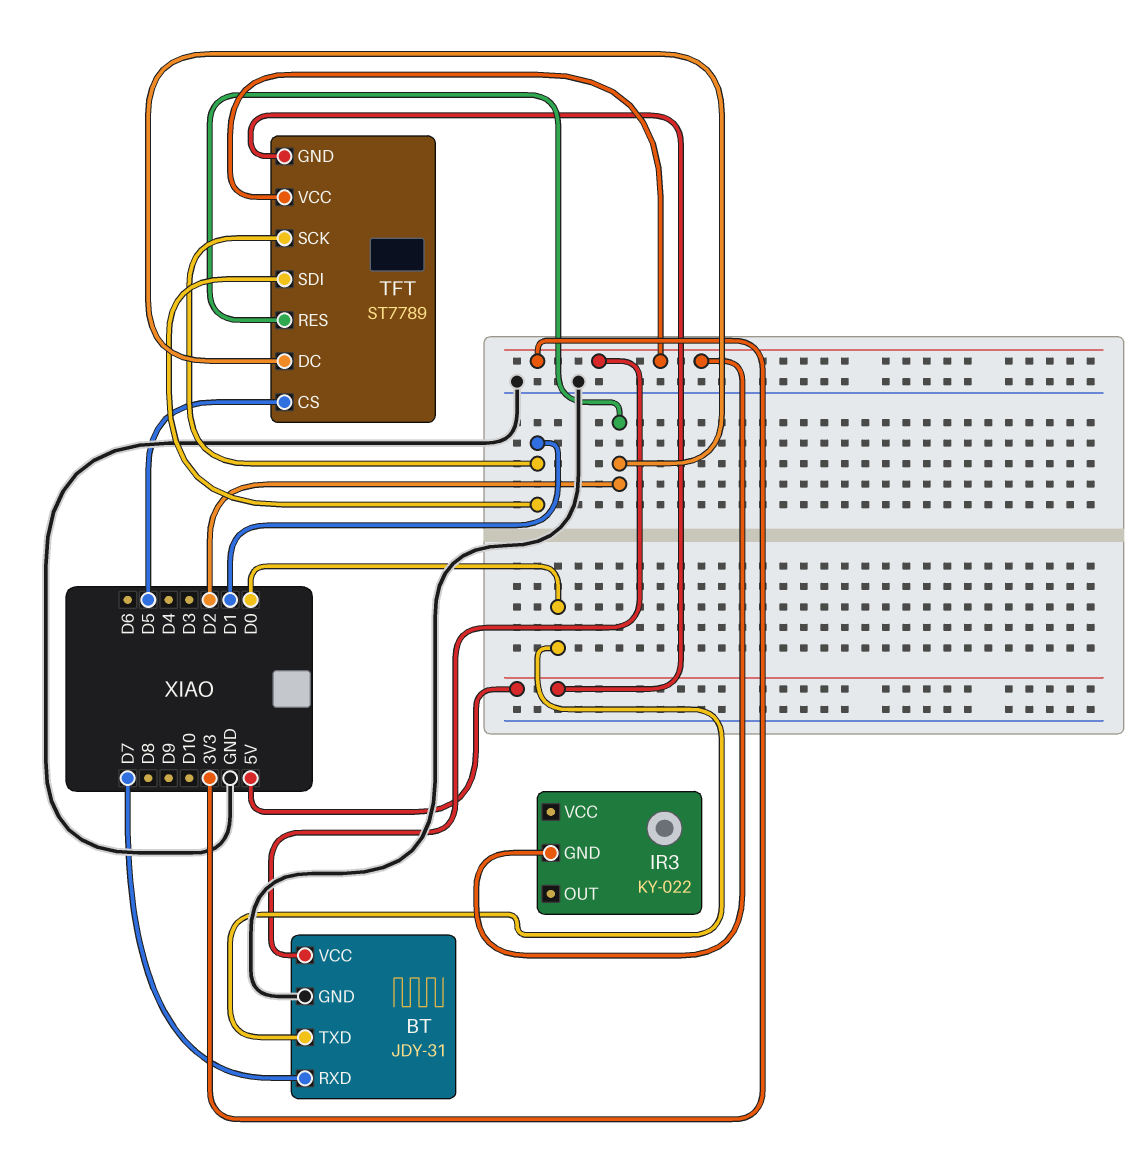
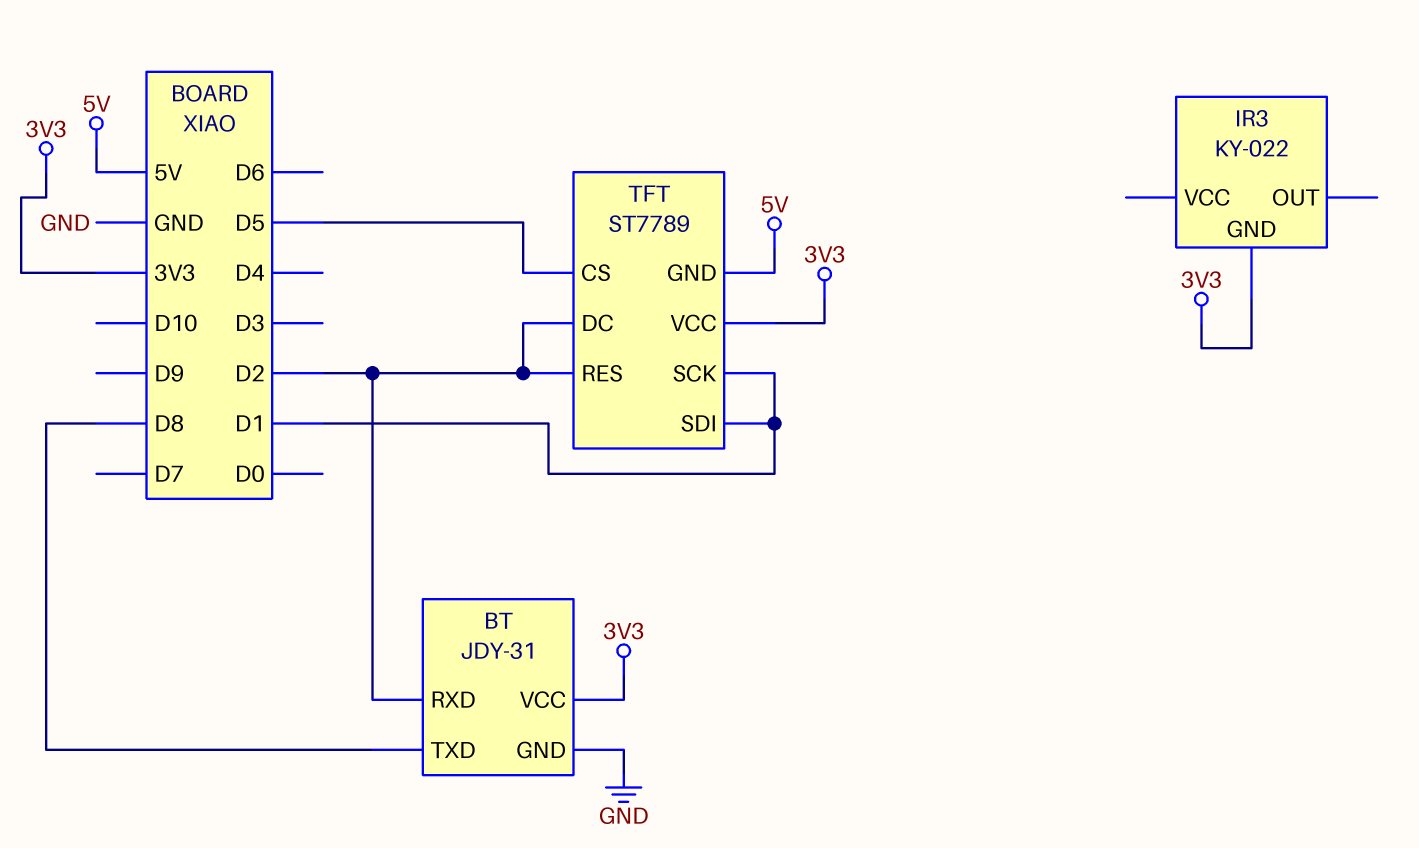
BT pin RXD: D7 -> D2
BT pin TXD: D0 -> D8

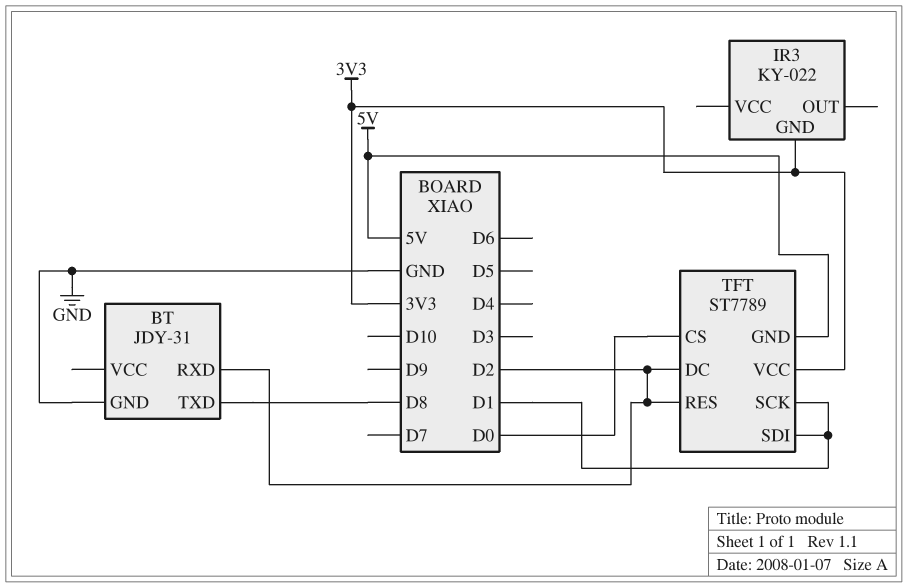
BT pin VCC: 3V3 -> none
TFT pin CS: D5 -> D0

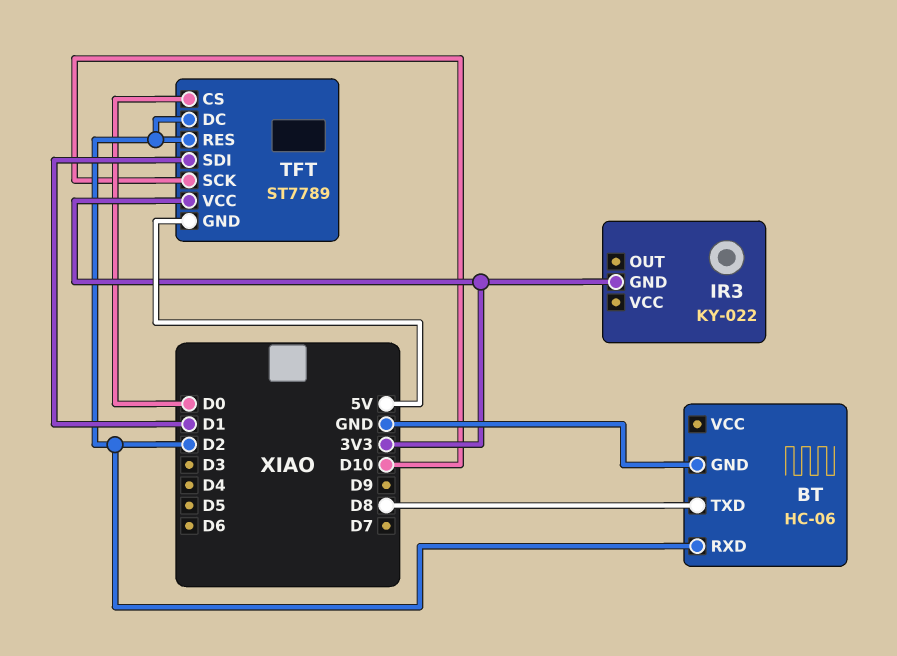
BT: JDY-31 -> HC-06
TFT pin SCK: D1 -> D10

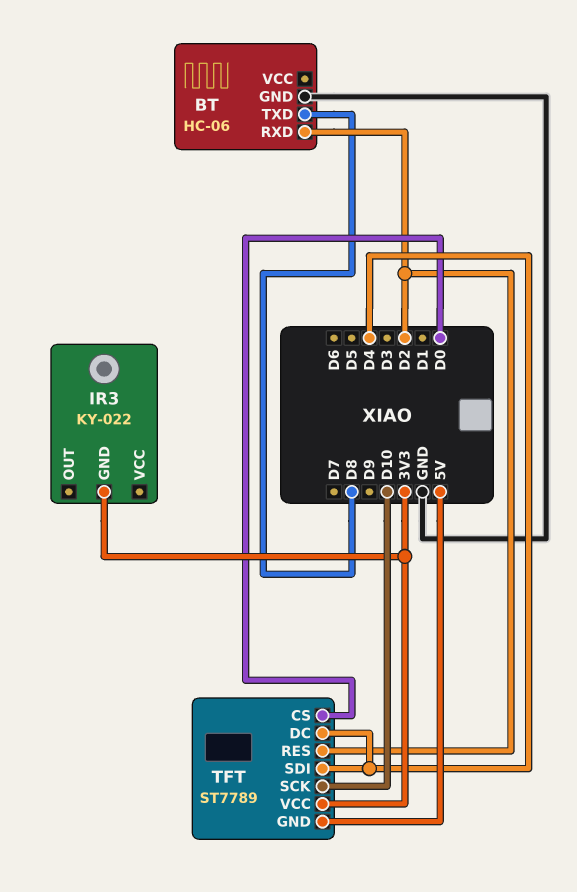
TFT pin DC: D2 -> D4
TFT pin SDI: D1 -> D4

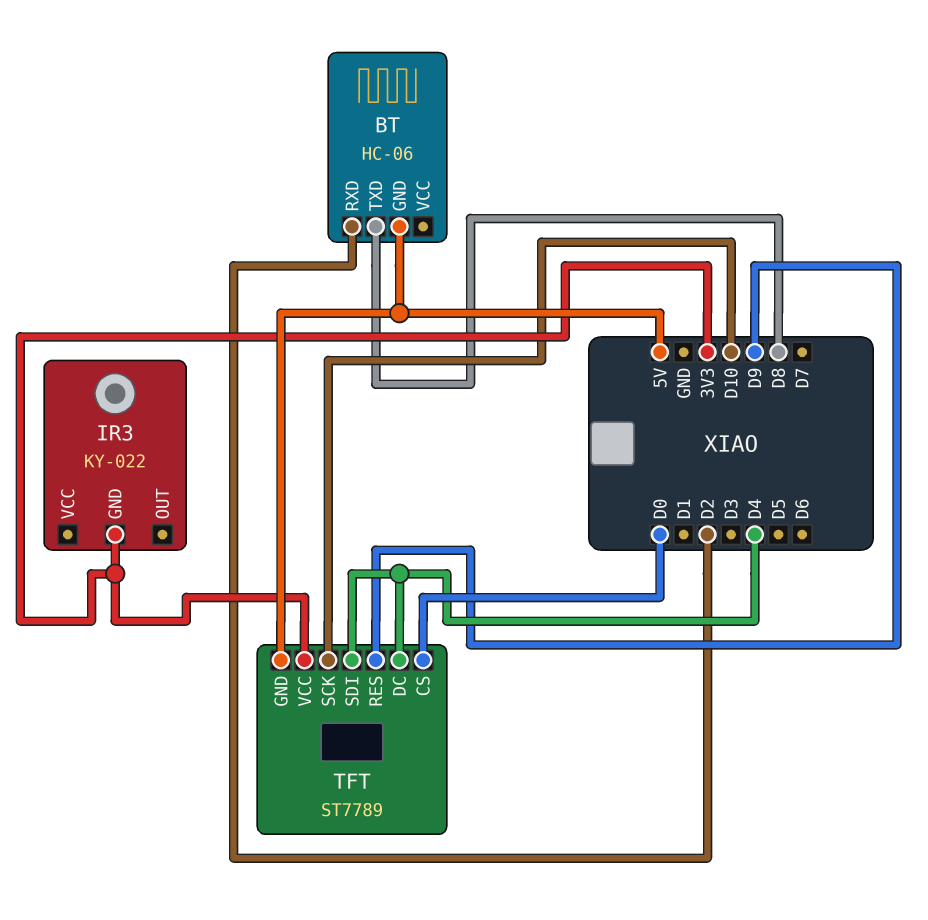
BT pin GND: GND -> 5V
TFT pin RES: D2 -> D9

